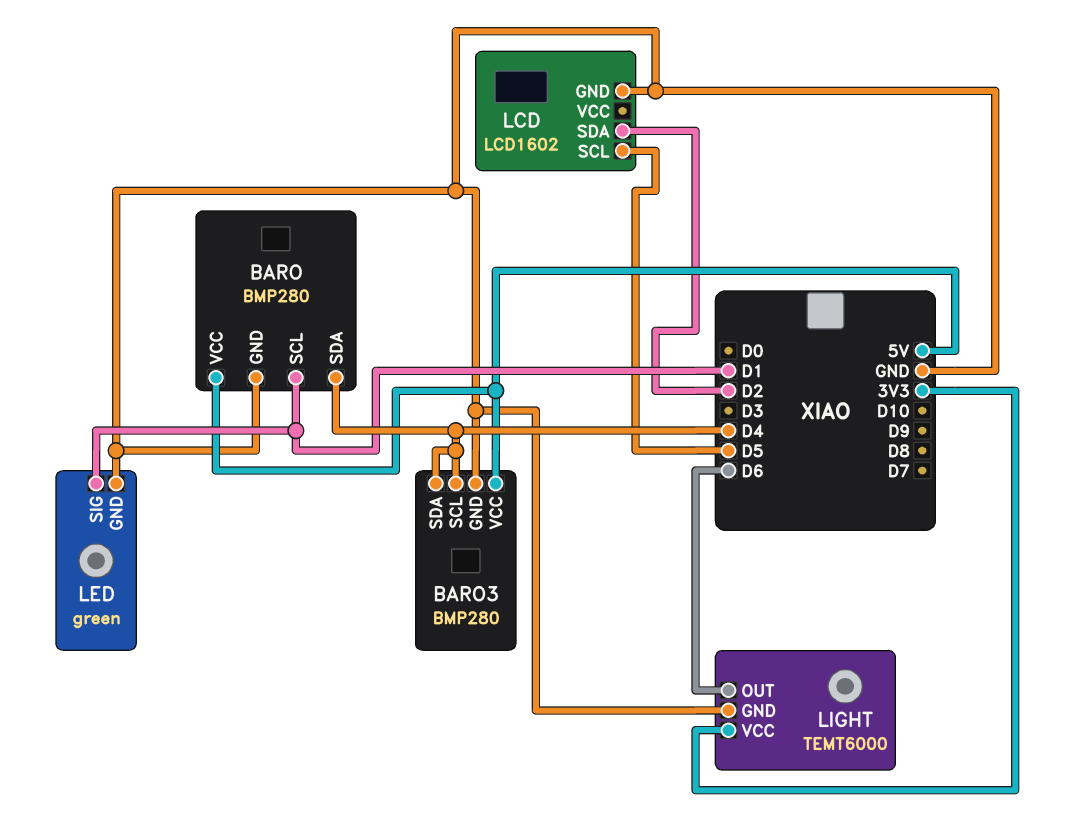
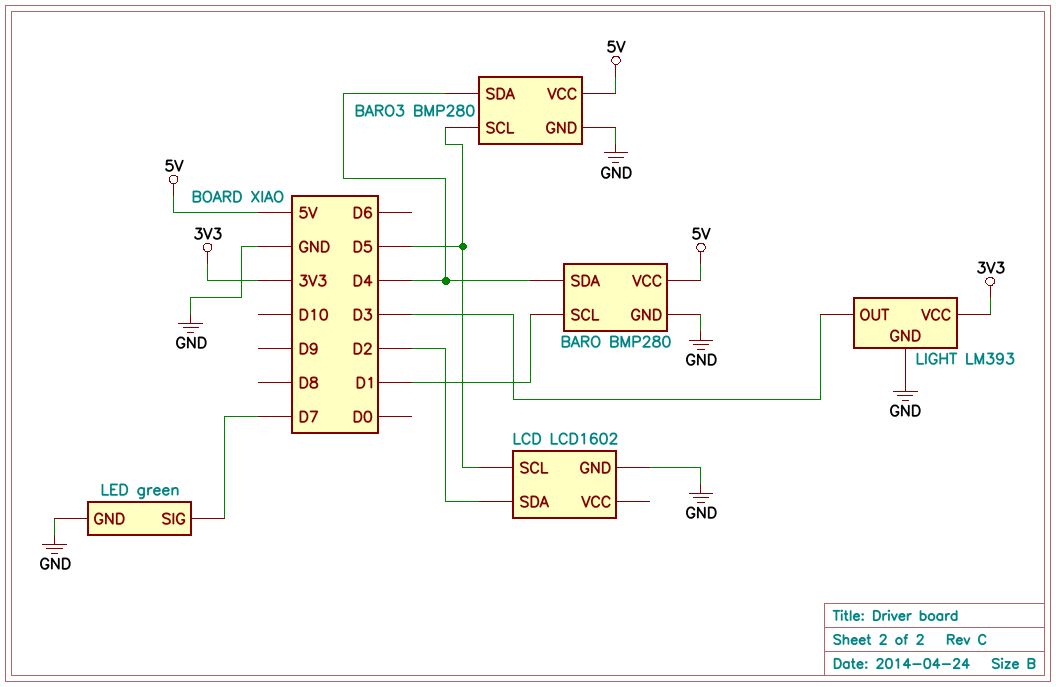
BARO3 pin SCL: D4 -> D5
LED pin SIG: D1 -> D7
LIGHT: TEMT6000 -> LM393
LIGHT pin OUT: D6 -> D3

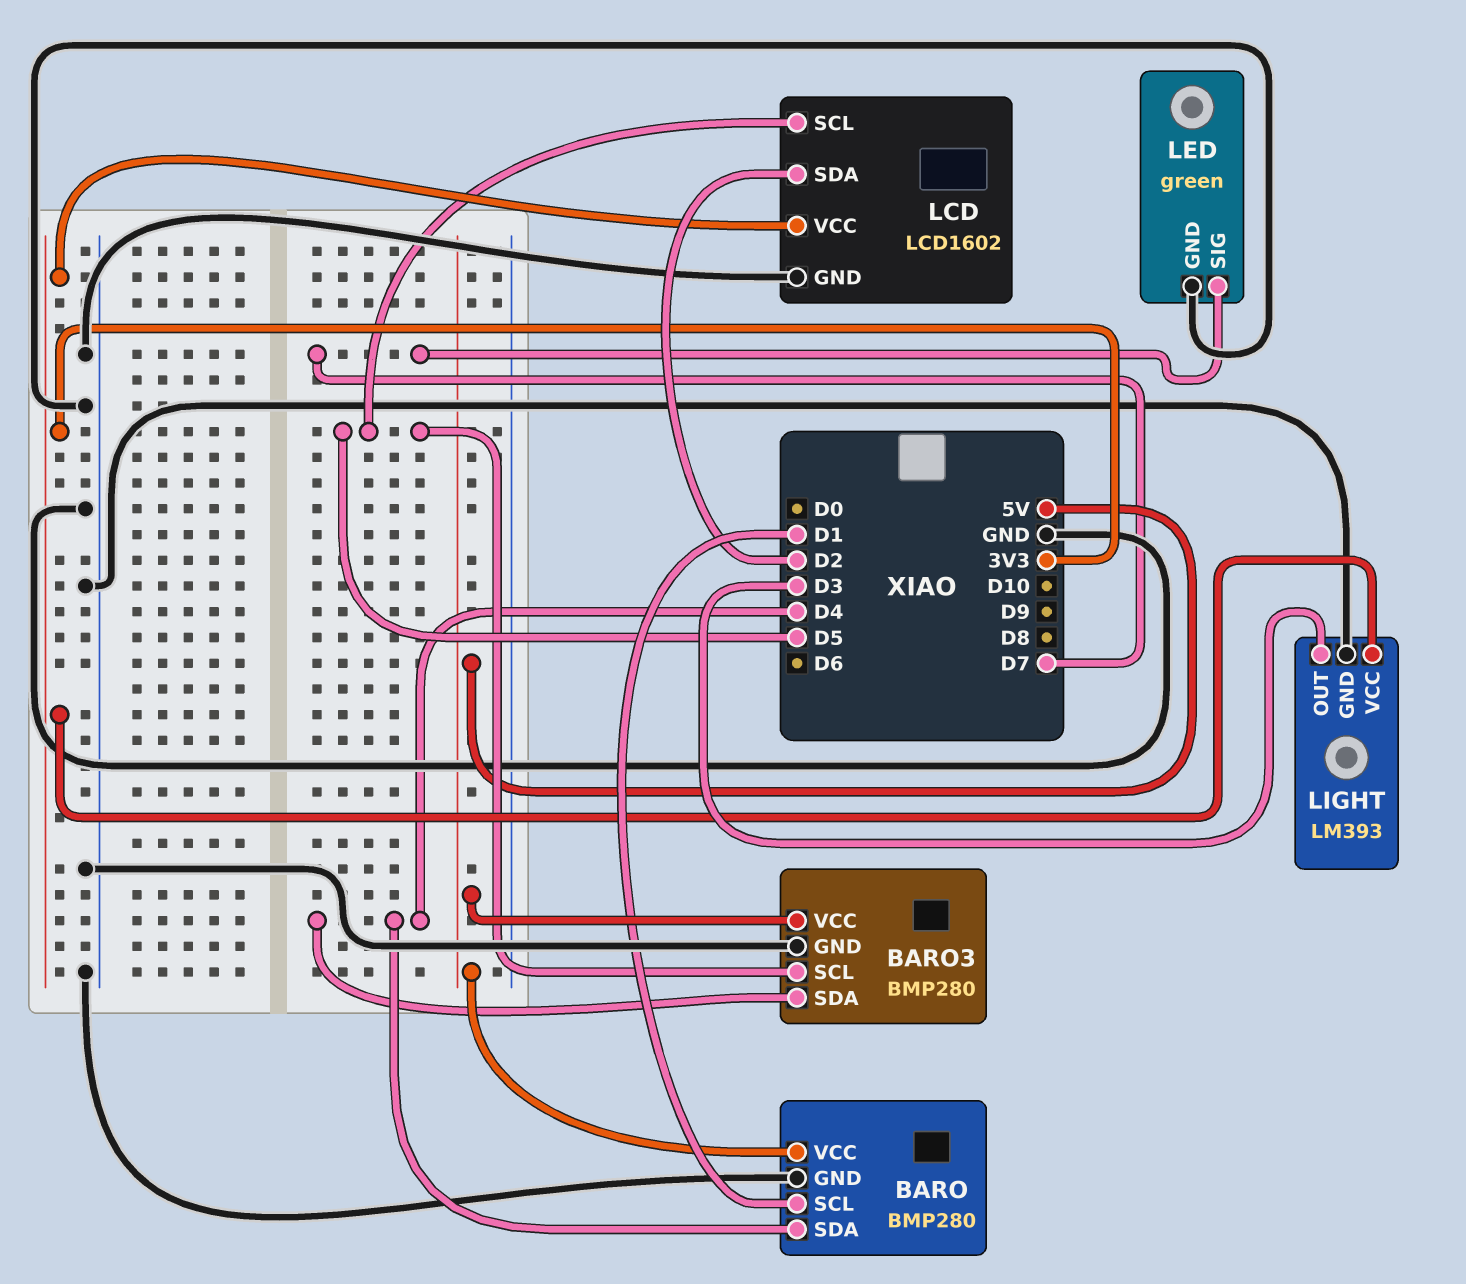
LCD pin VCC: none -> 3V3

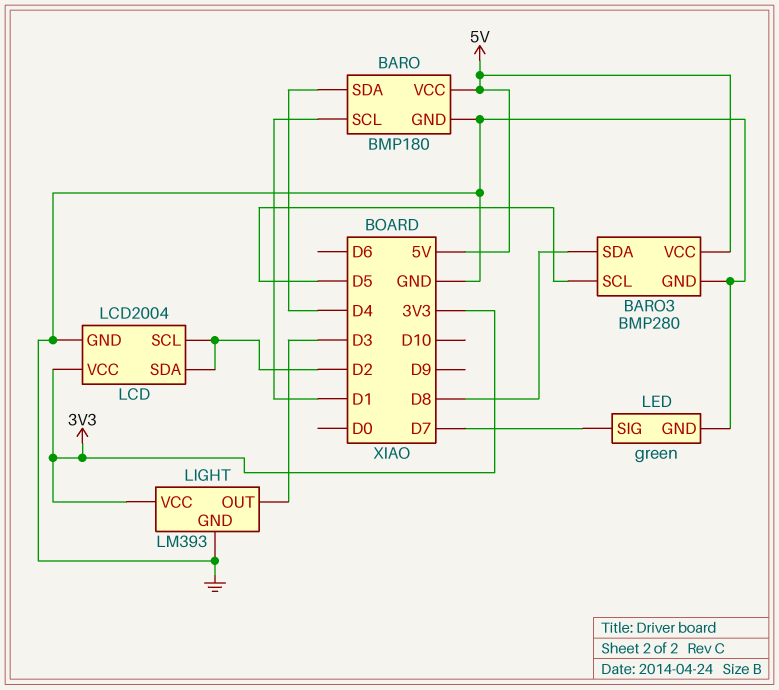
BARO: BMP280 -> BMP180
BARO3 pin SDA: D4 -> D8
LCD: LCD1602 -> LCD2004
LCD pin SCL: D5 -> D2

